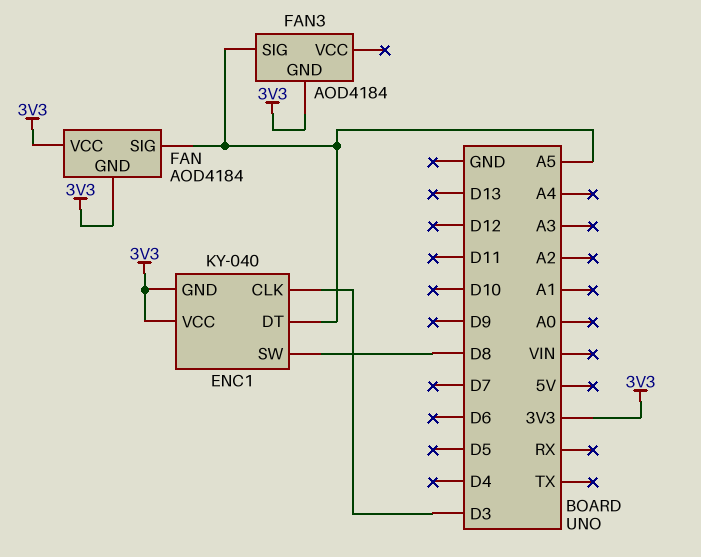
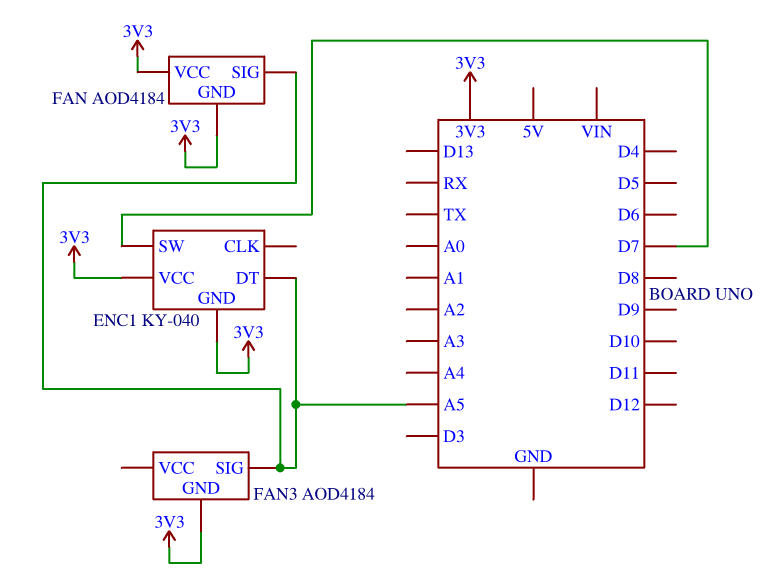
ENC1 pin CLK: D3 -> none
ENC1 pin SW: D8 -> D7

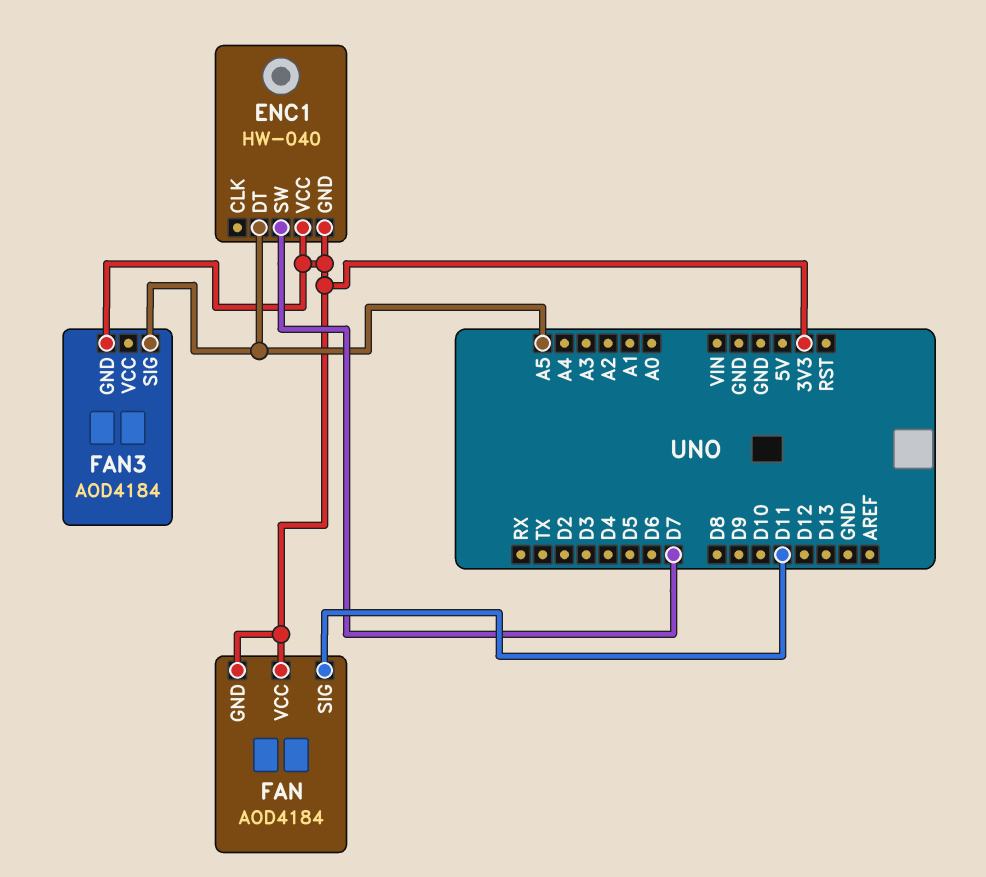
ENC1: KY-040 -> HW-040
FAN pin SIG: A5 -> D11

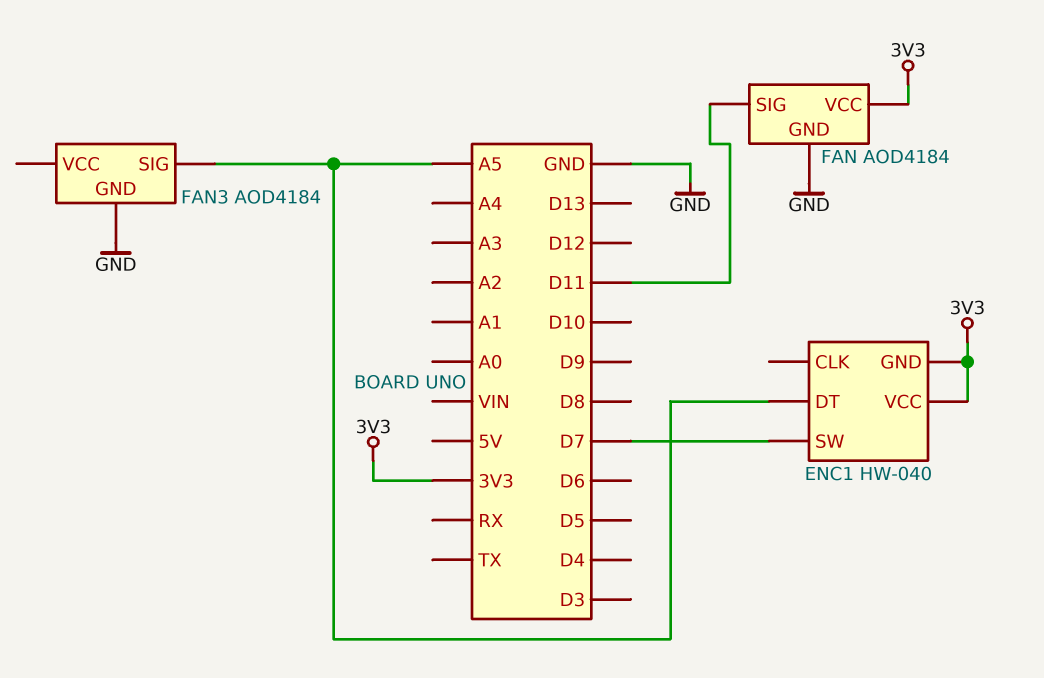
FAN pin GND: 3V3 -> GND
FAN3 pin GND: 3V3 -> GND

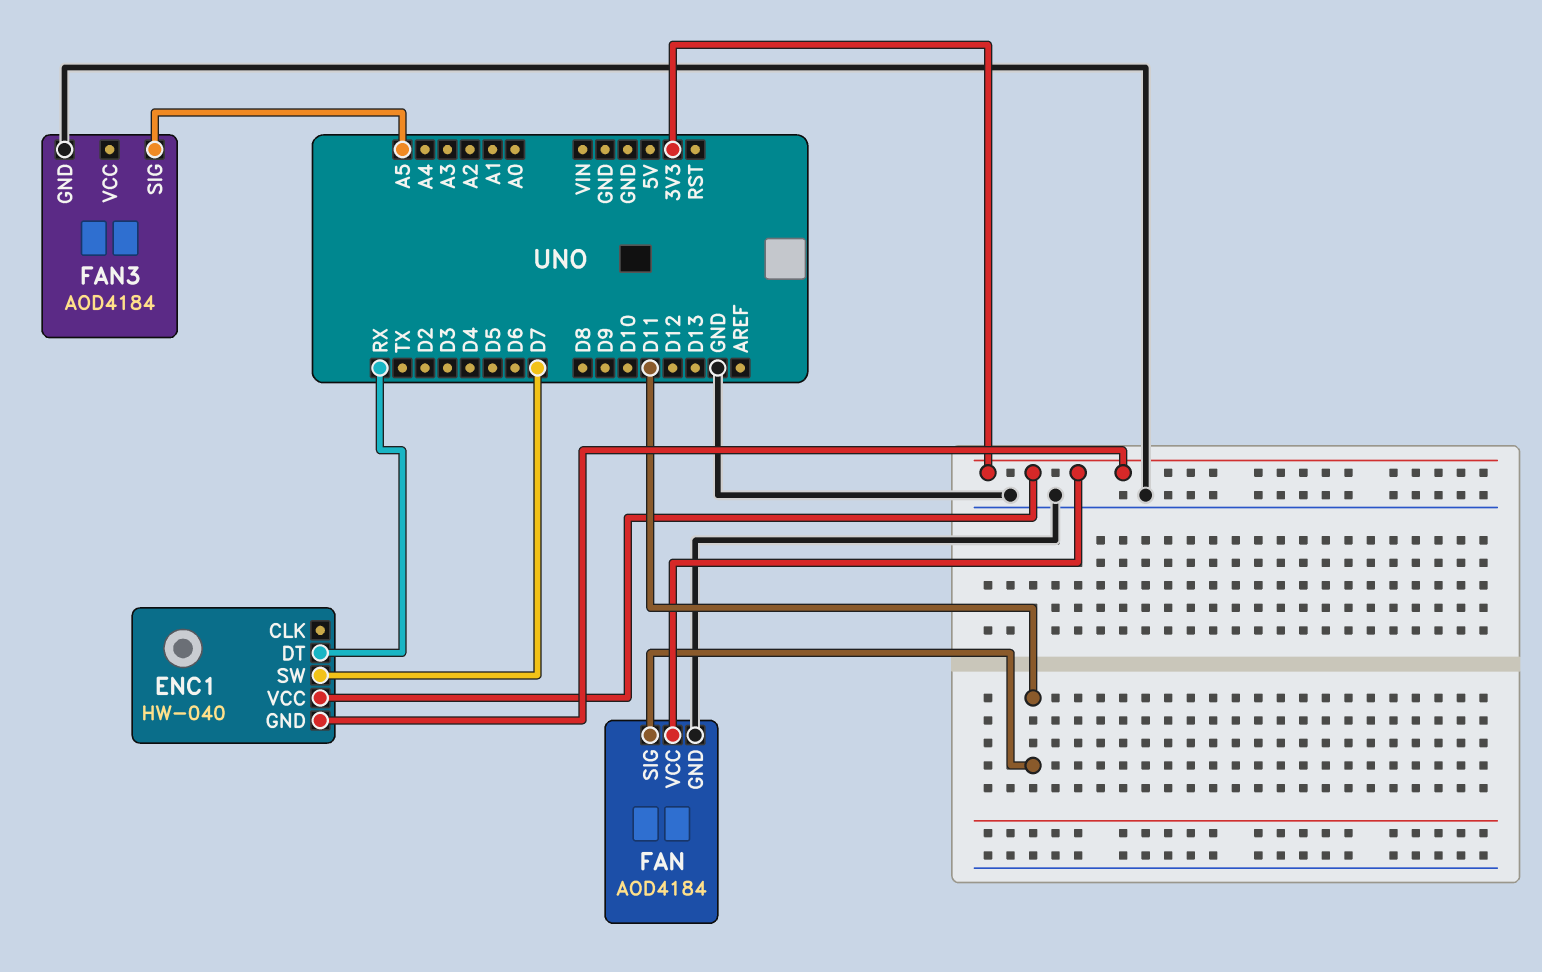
ENC1 pin DT: A5 -> RX

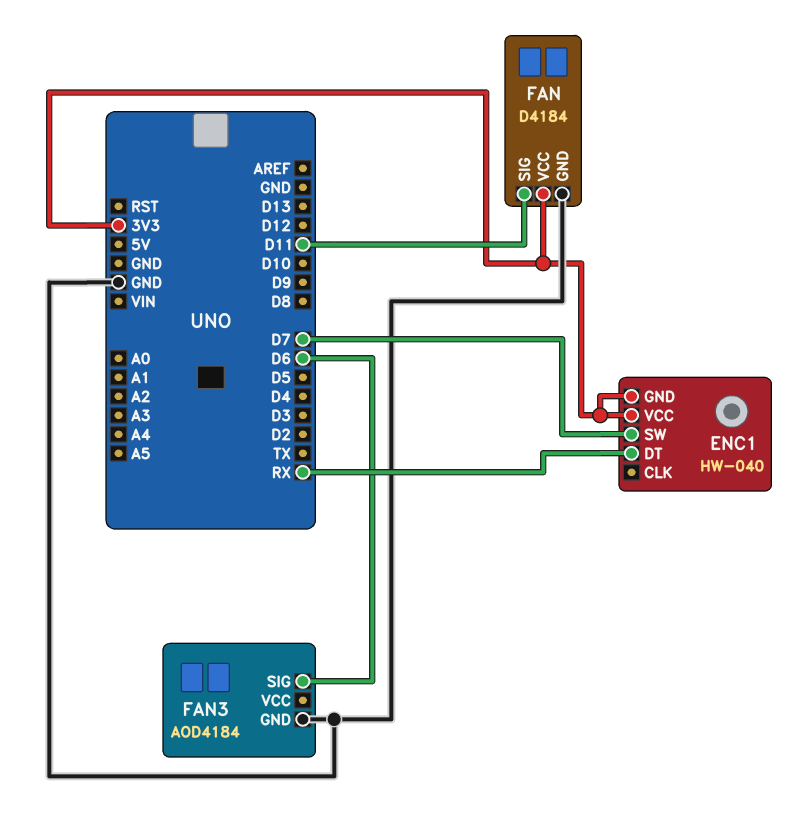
FAN: AOD4184 -> D4184
FAN3 pin SIG: A5 -> D6

